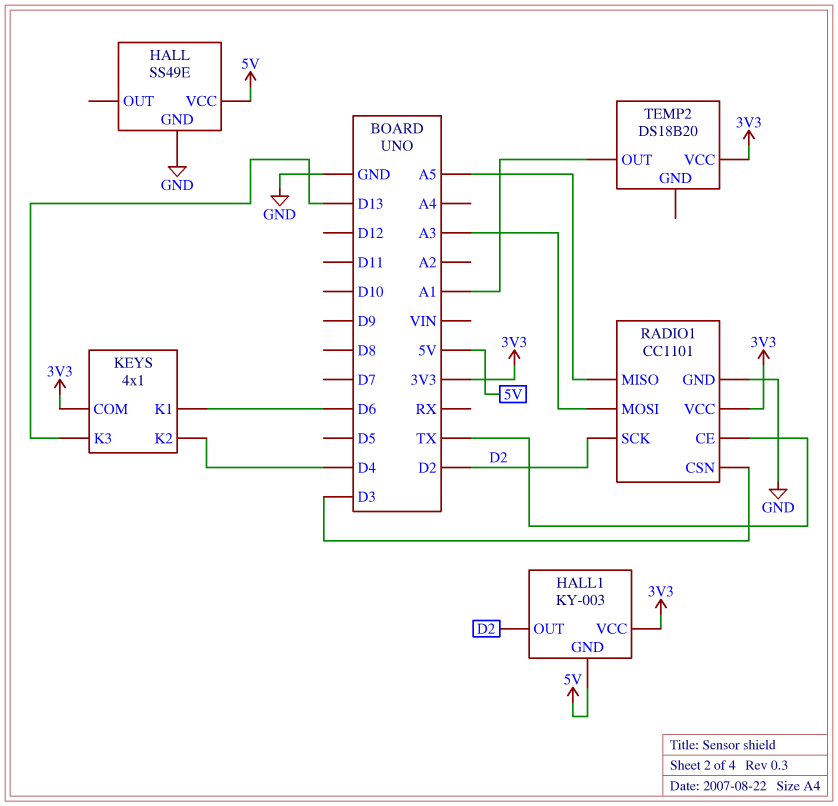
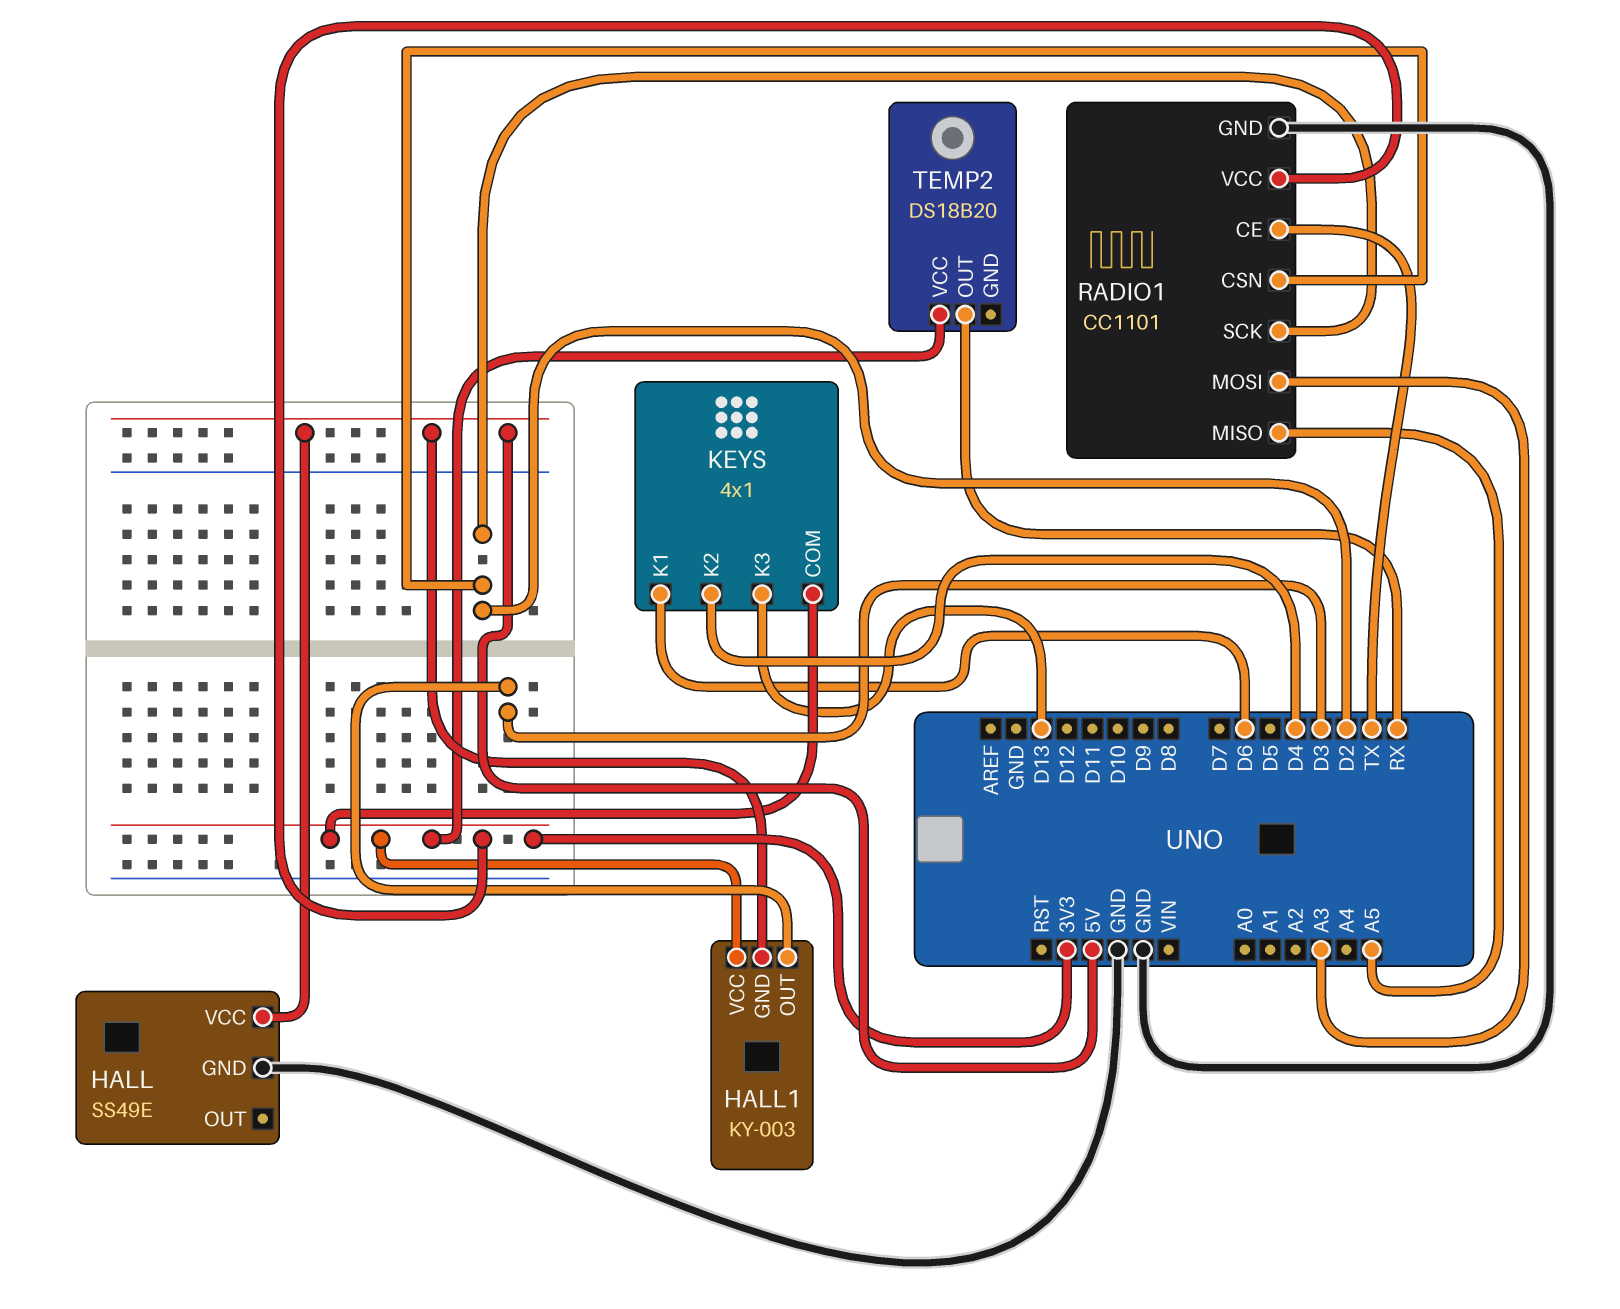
HALL1 pin OUT: D2 -> D3
RADIO1 pin CSN: D3 -> D2
TEMP2 pin OUT: A1 -> RX

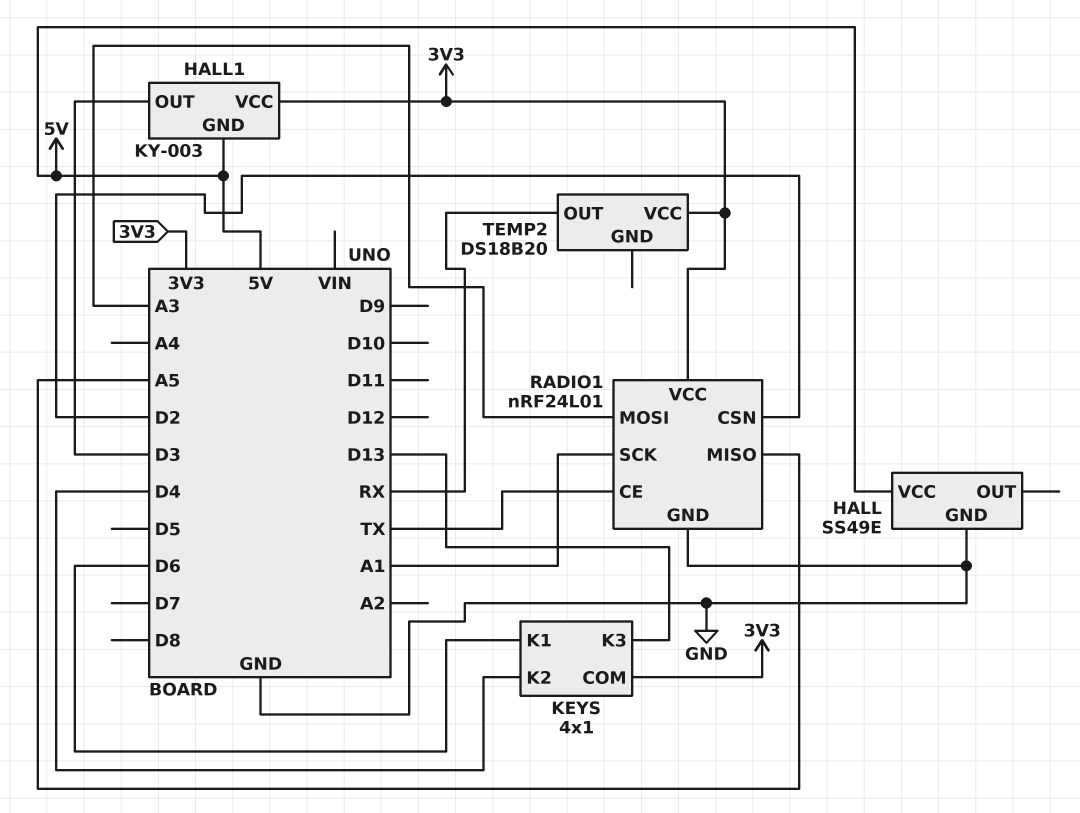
RADIO1: CC1101 -> nRF24L01
RADIO1 pin SCK: D2 -> A1

